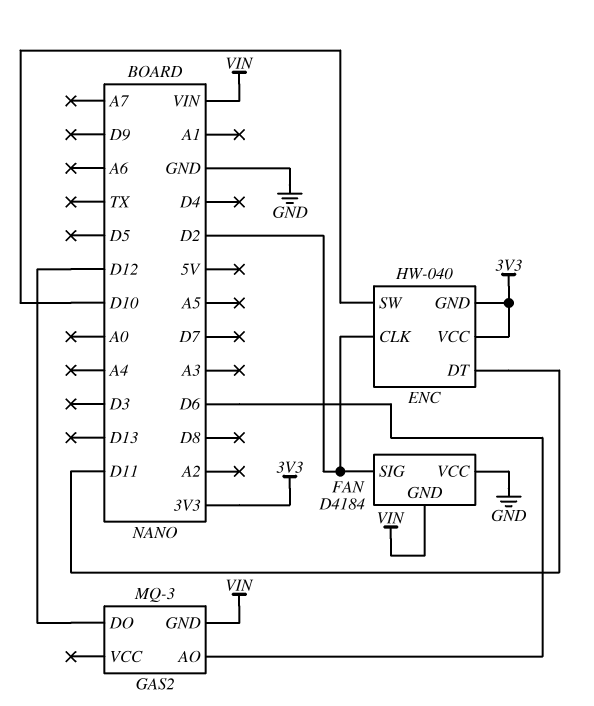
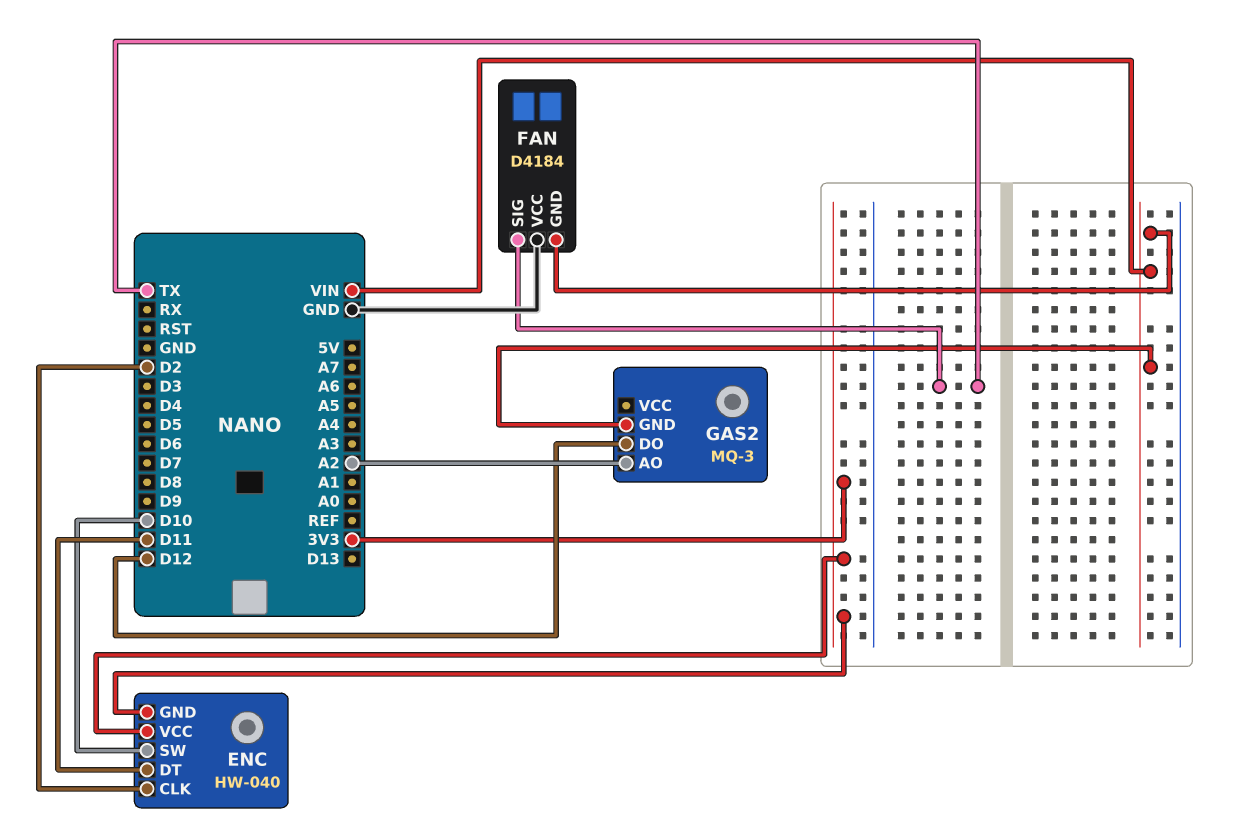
FAN pin SIG: D2 -> TX
GAS2 pin AO: D6 -> A2

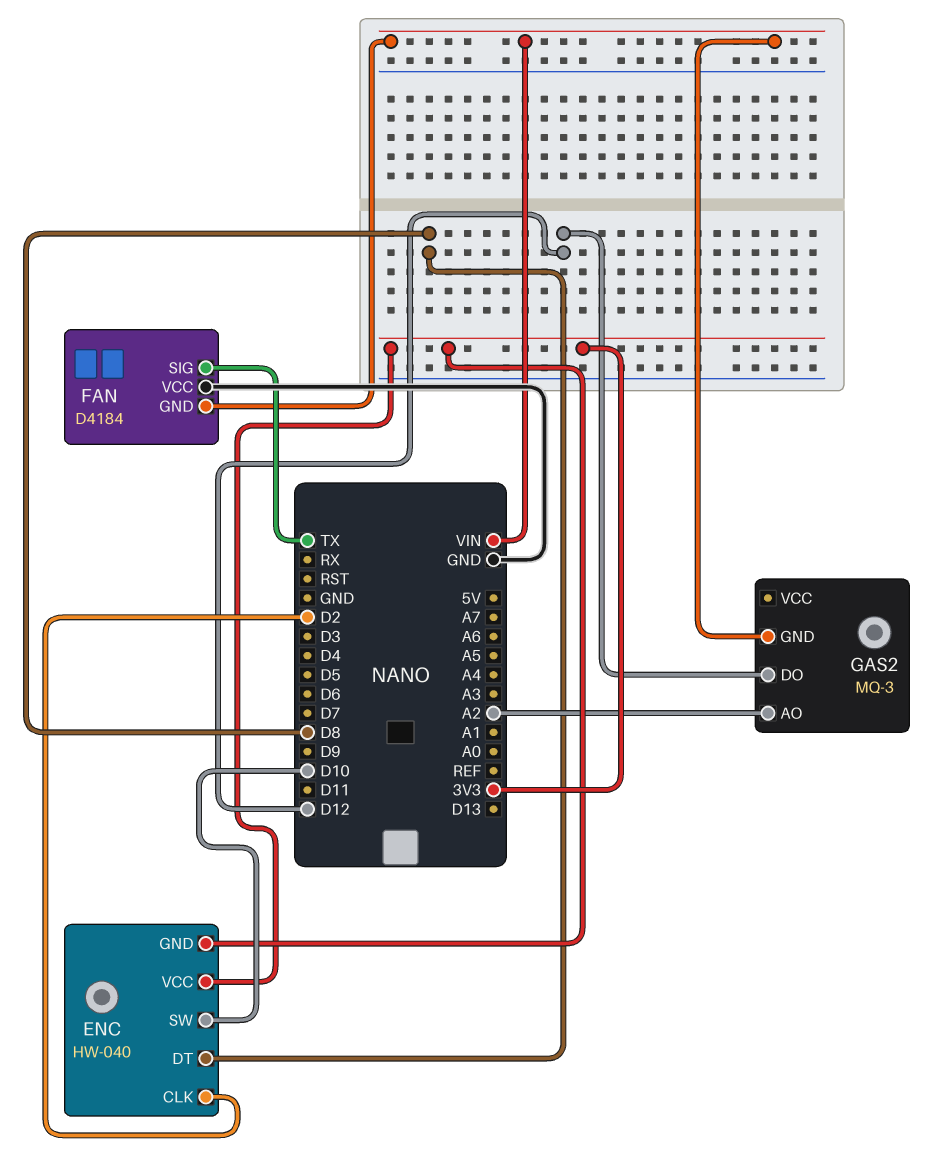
ENC pin DT: D11 -> D8

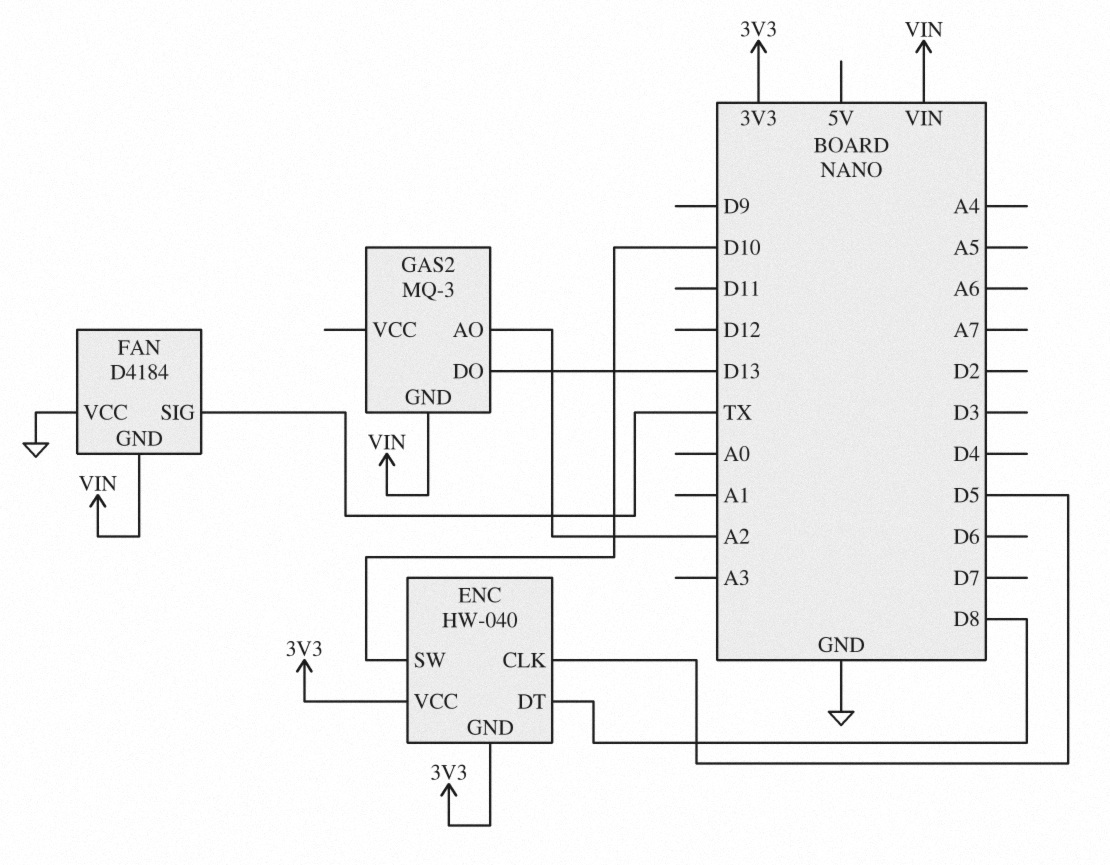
ENC pin CLK: D2 -> D5
GAS2 pin DO: D12 -> D13

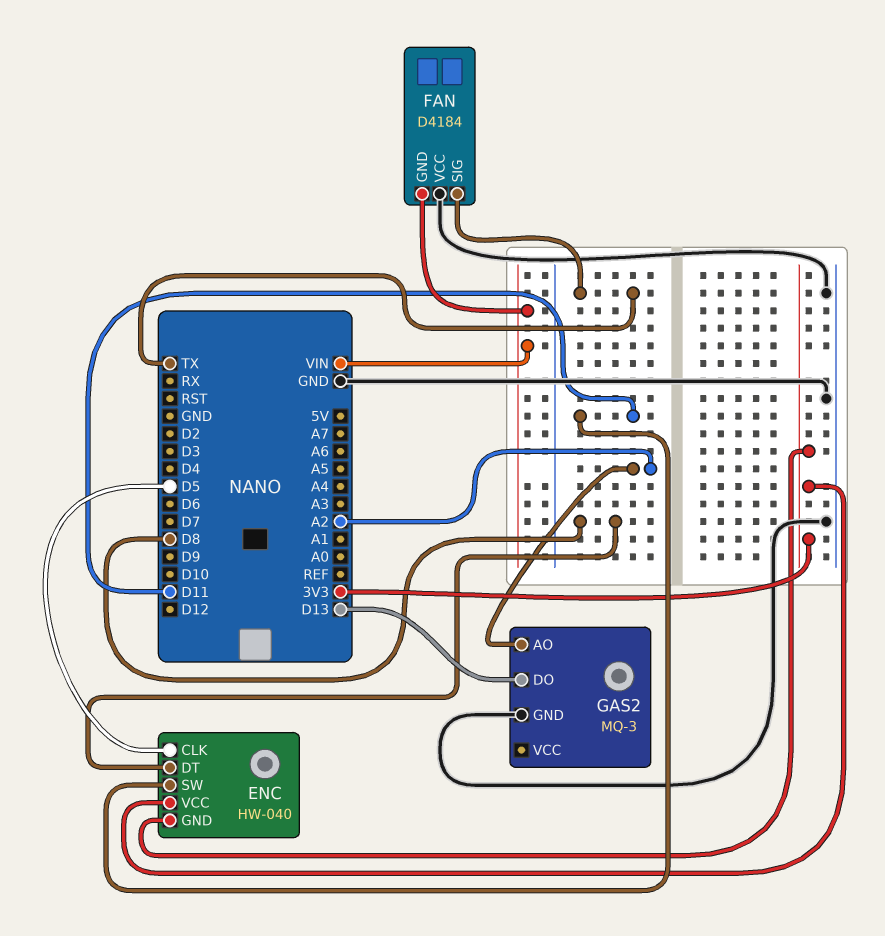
ENC pin SW: D10 -> D11
GAS2 pin GND: VIN -> GND

